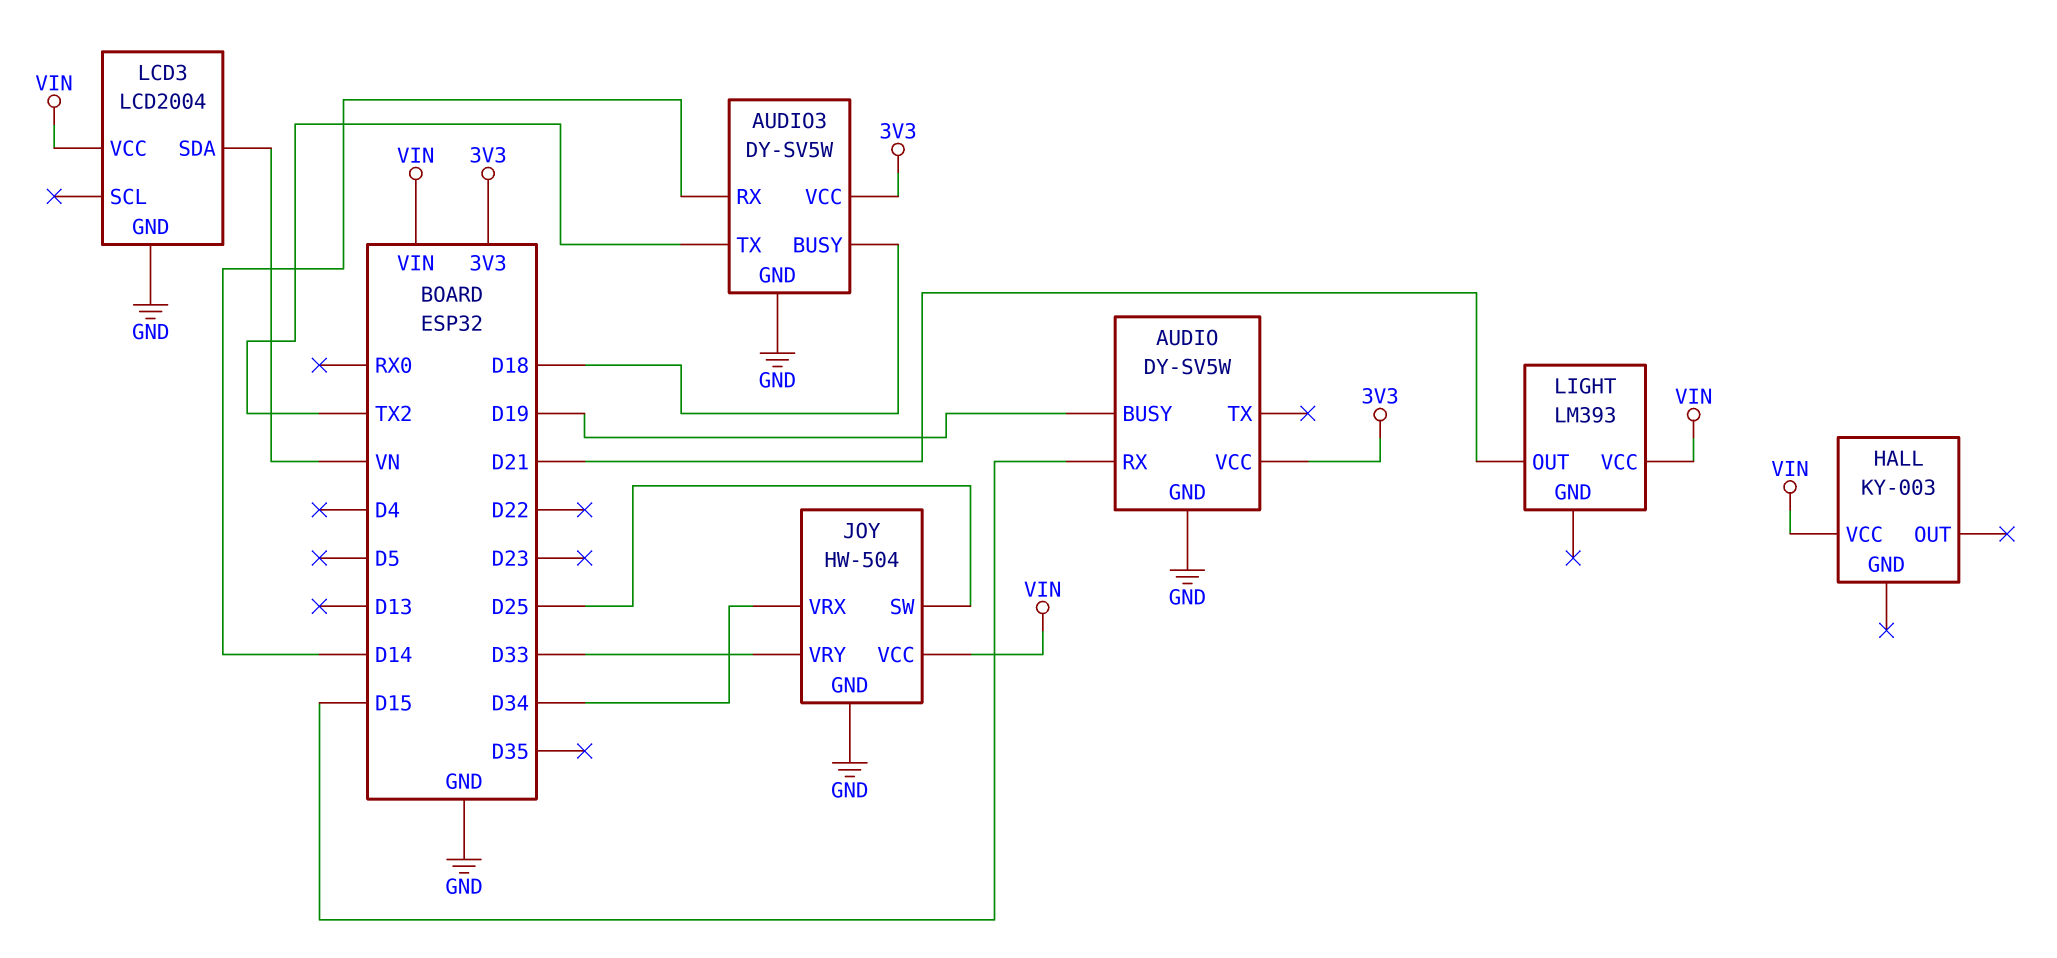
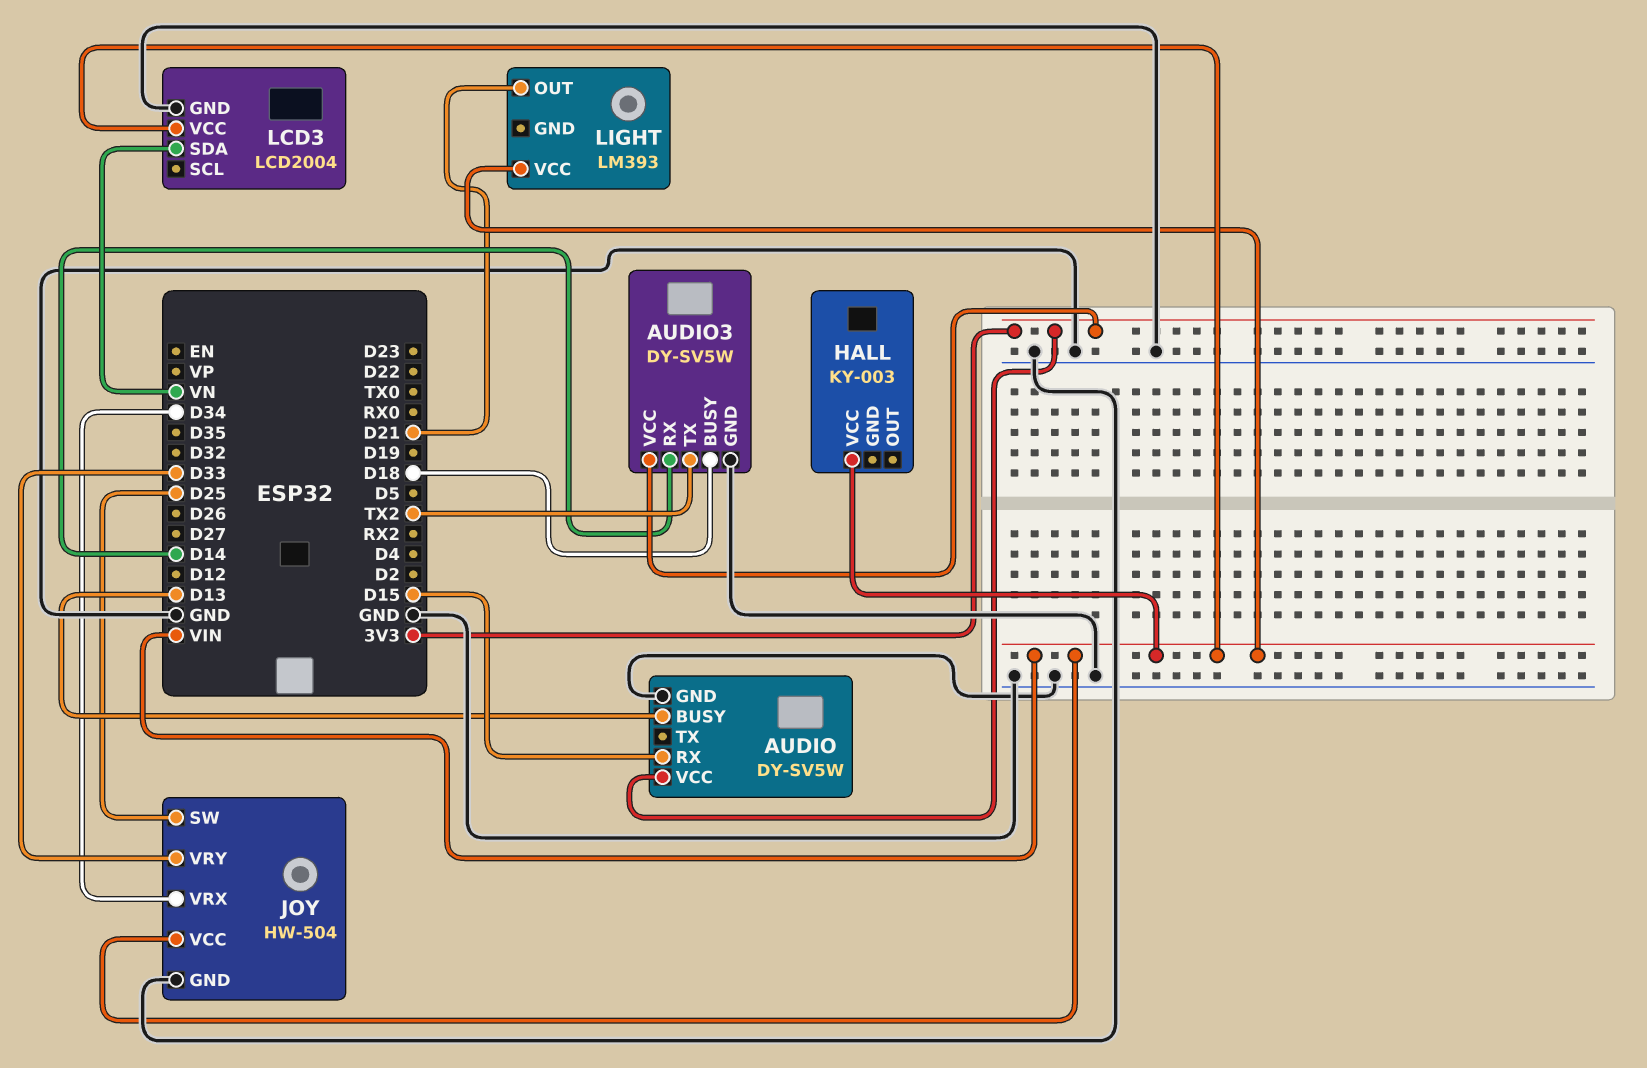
AUDIO pin BUSY: D19 -> D13

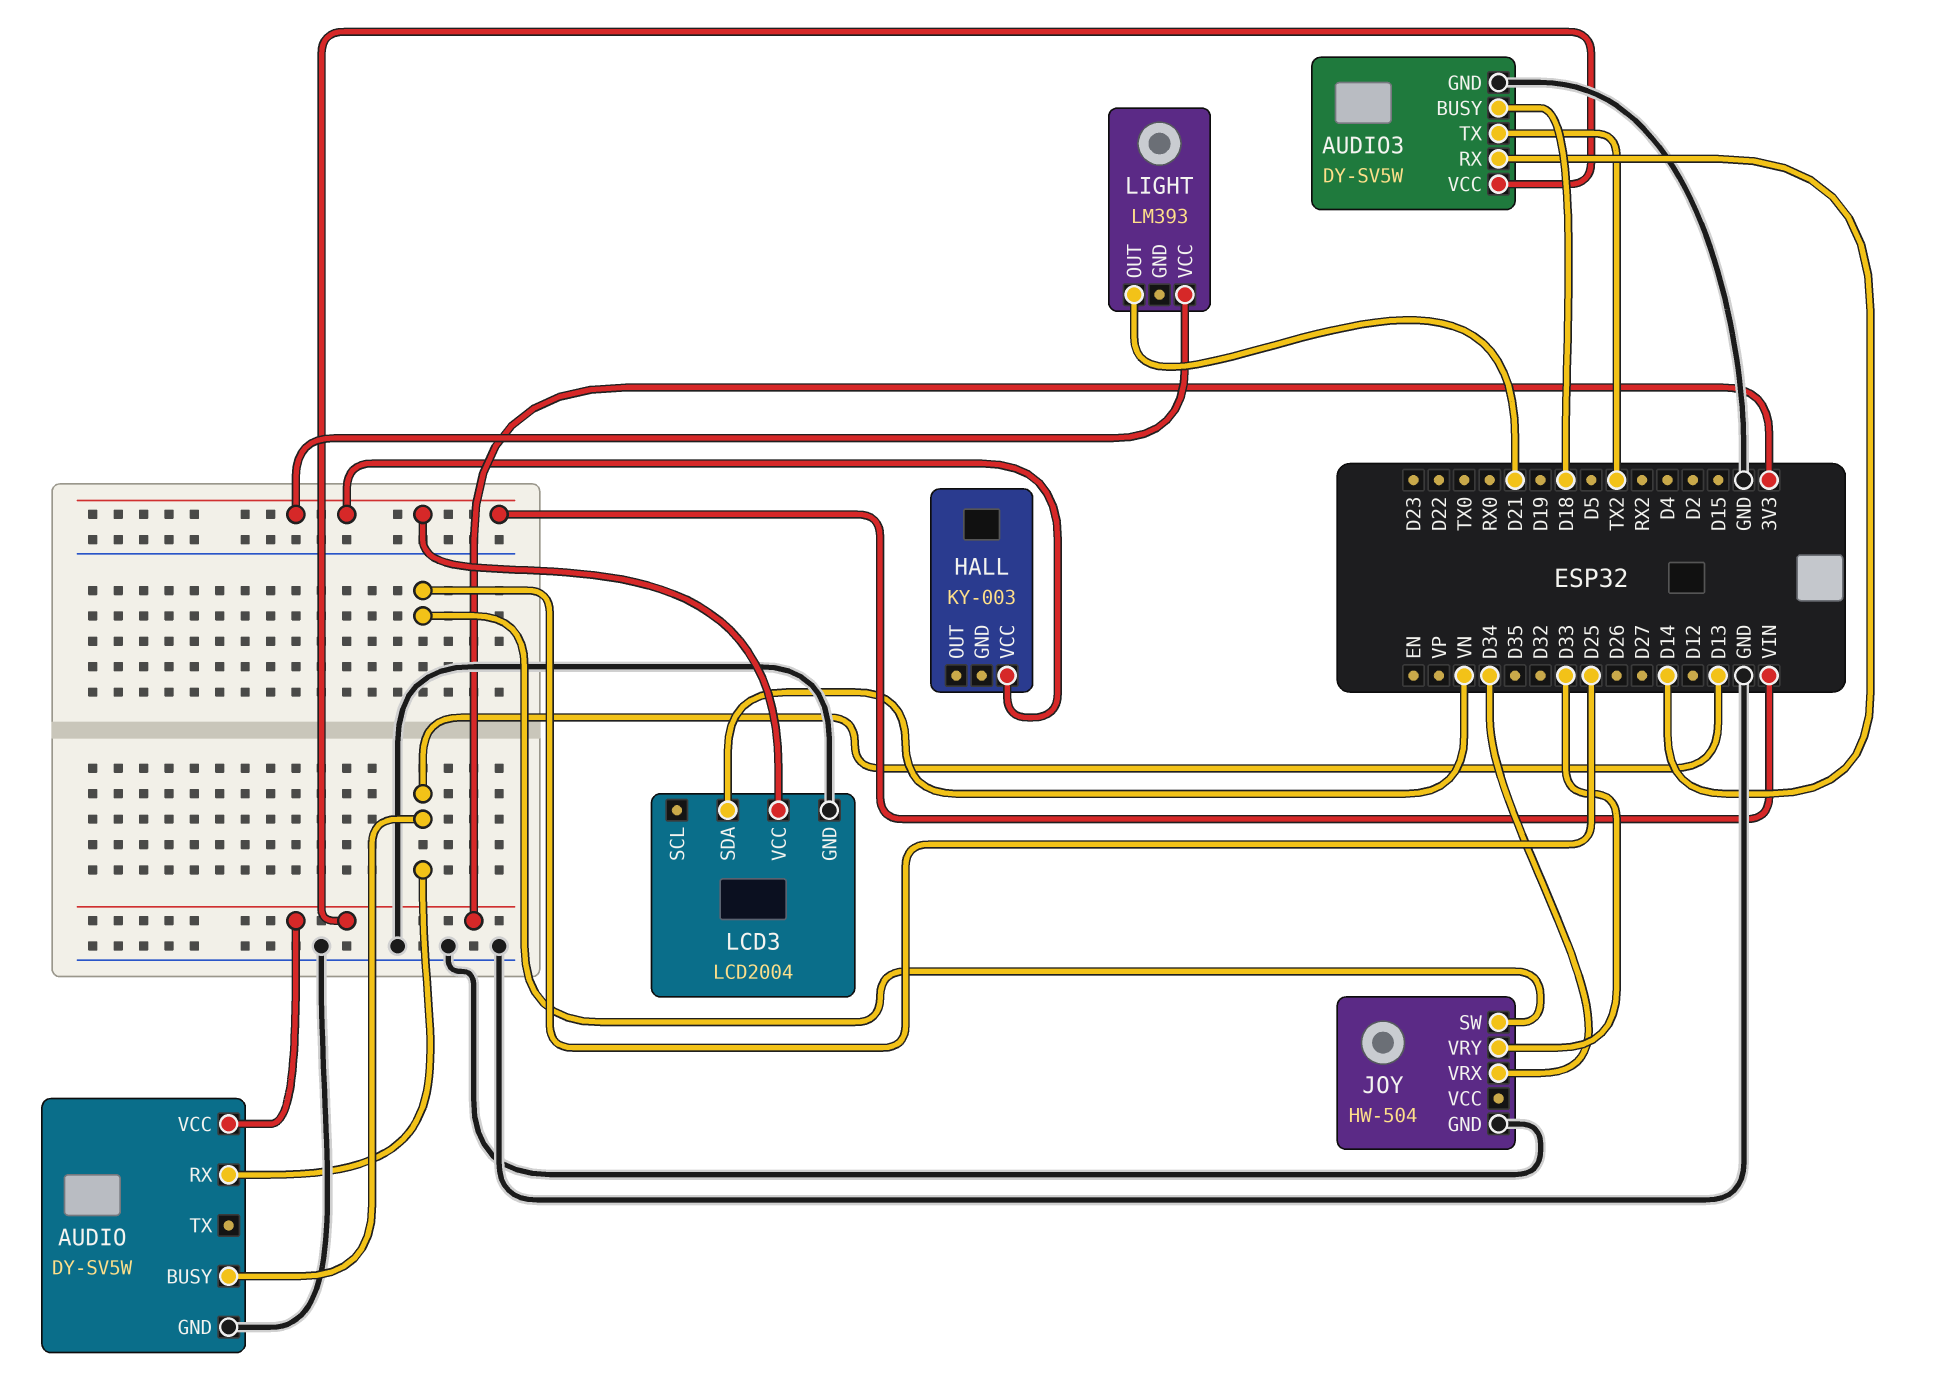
AUDIO pin RX: D15 -> D13
JOY pin VCC: VIN -> none

